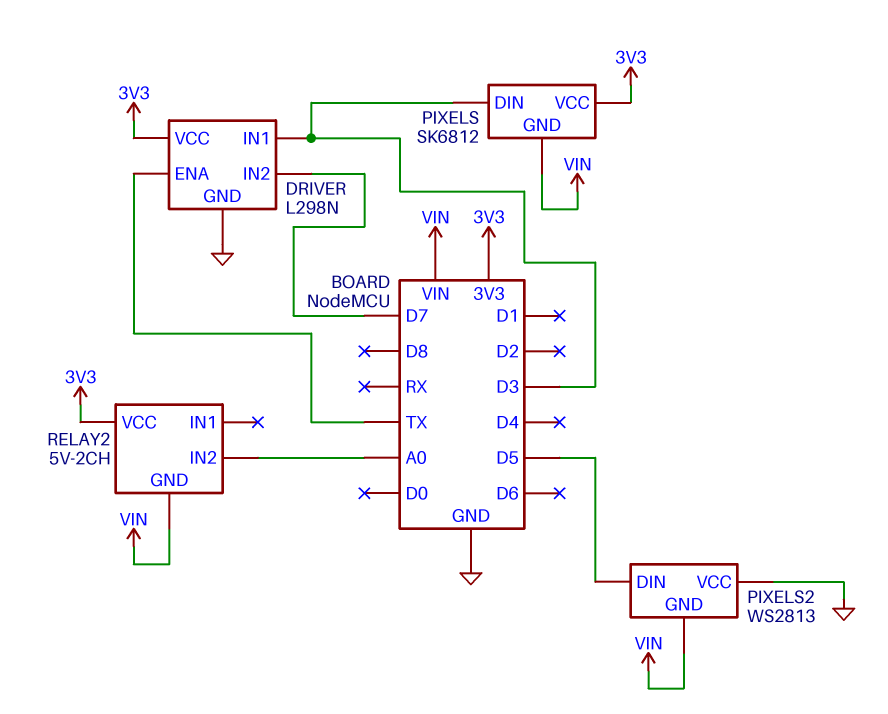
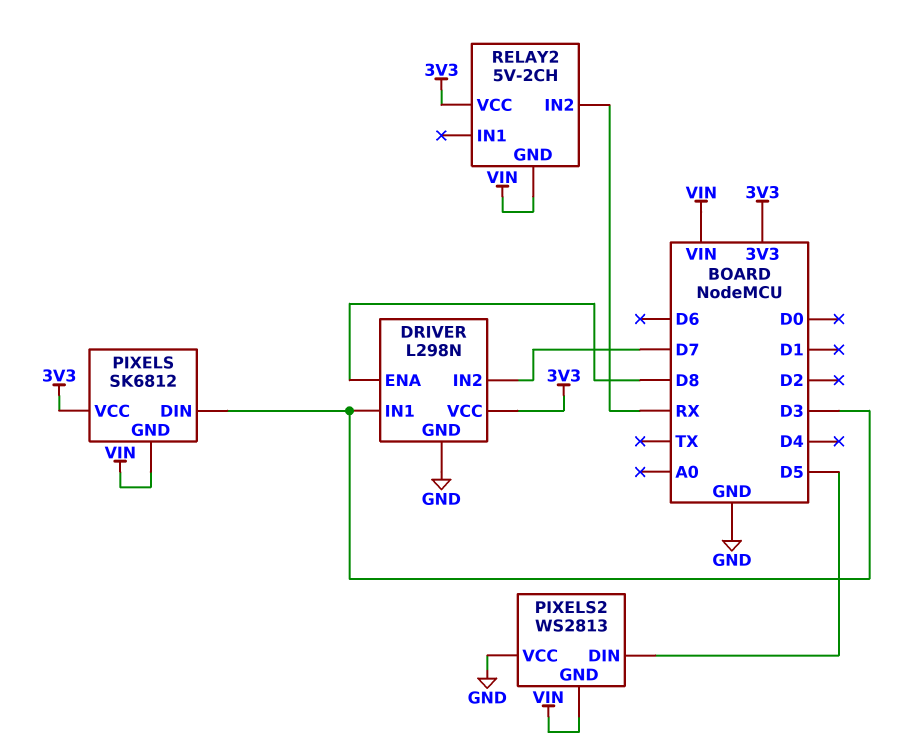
DRIVER pin ENA: TX -> D8
RELAY2 pin IN2: A0 -> RX

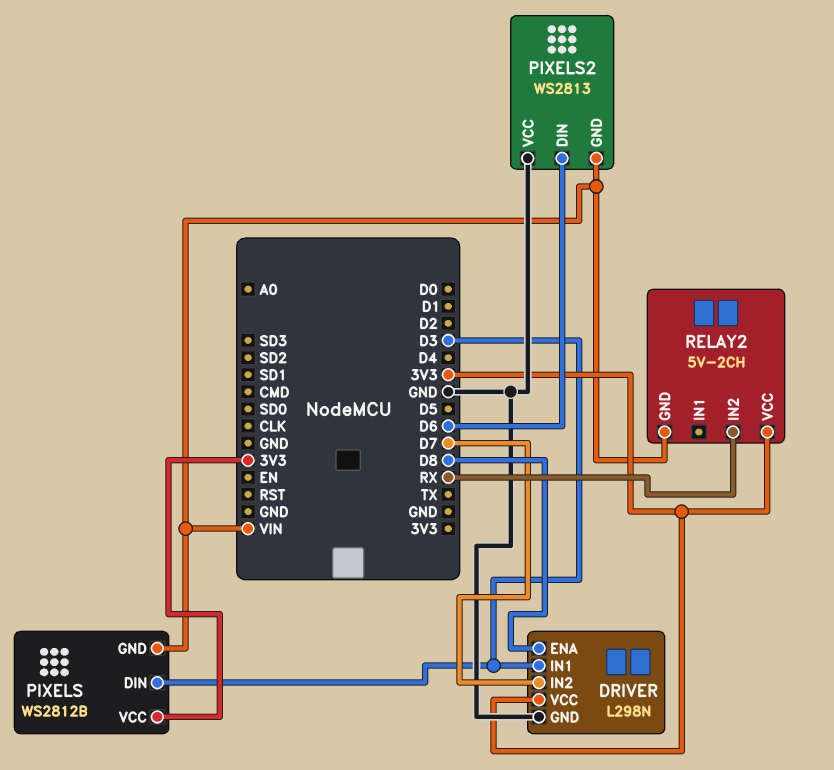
PIXELS: SK6812 -> WS2812B
PIXELS2 pin DIN: D5 -> D6

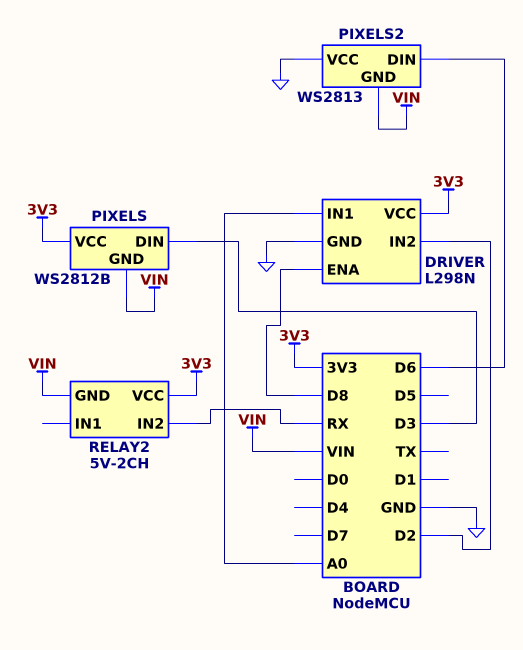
DRIVER pin IN1: D3 -> A0
DRIVER pin IN2: D7 -> D2

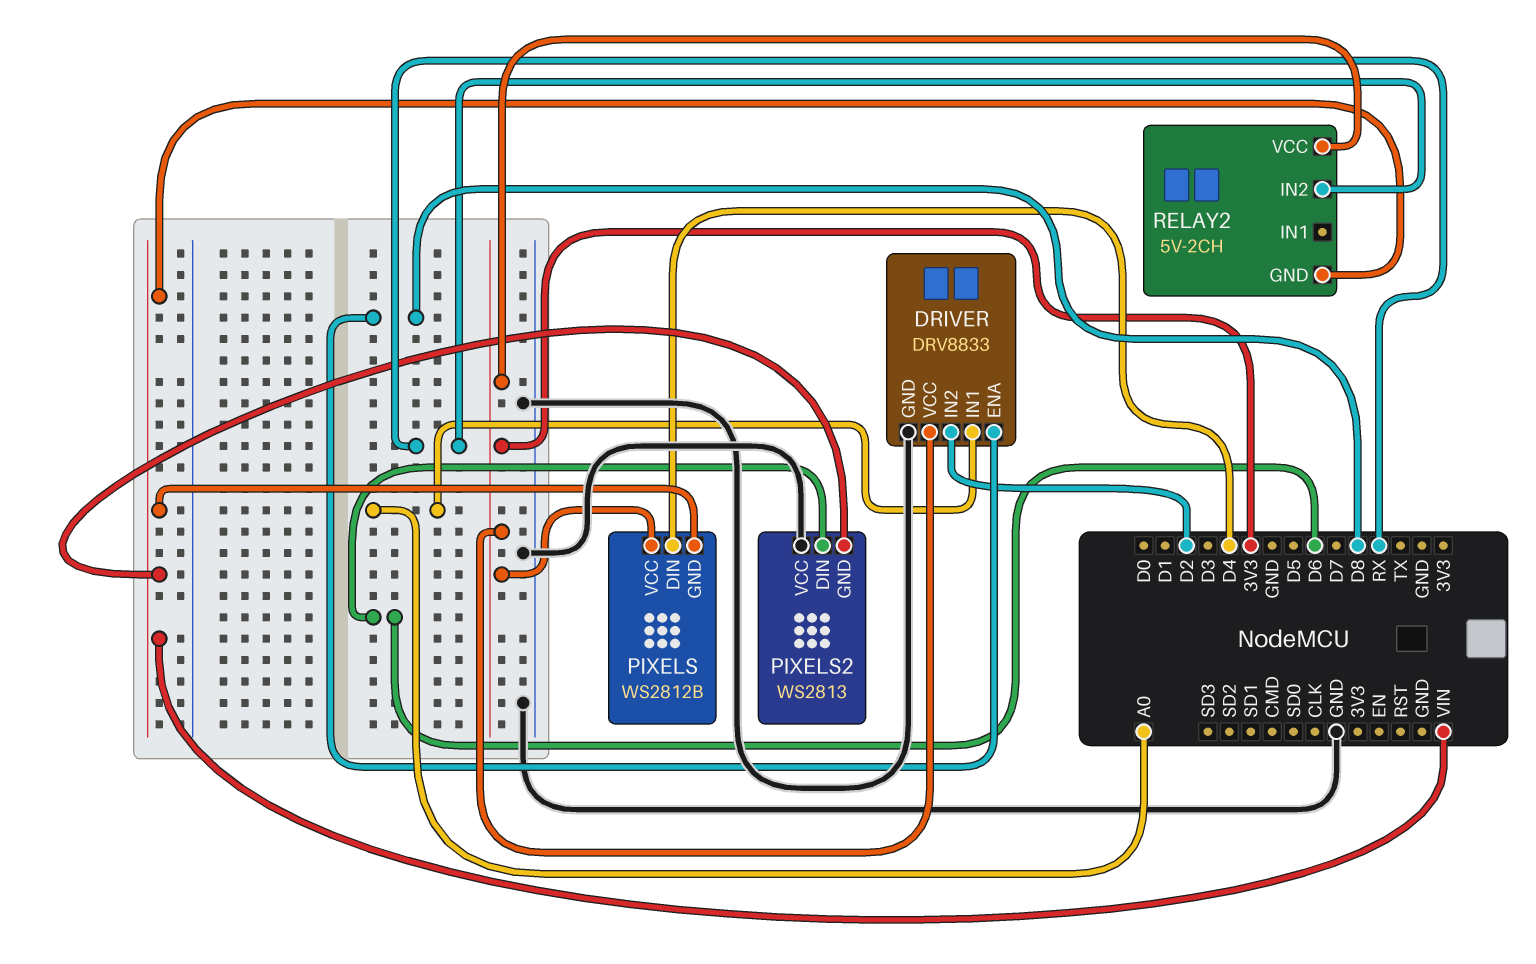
DRIVER: L298N -> DRV8833
PIXELS pin DIN: D3 -> D4

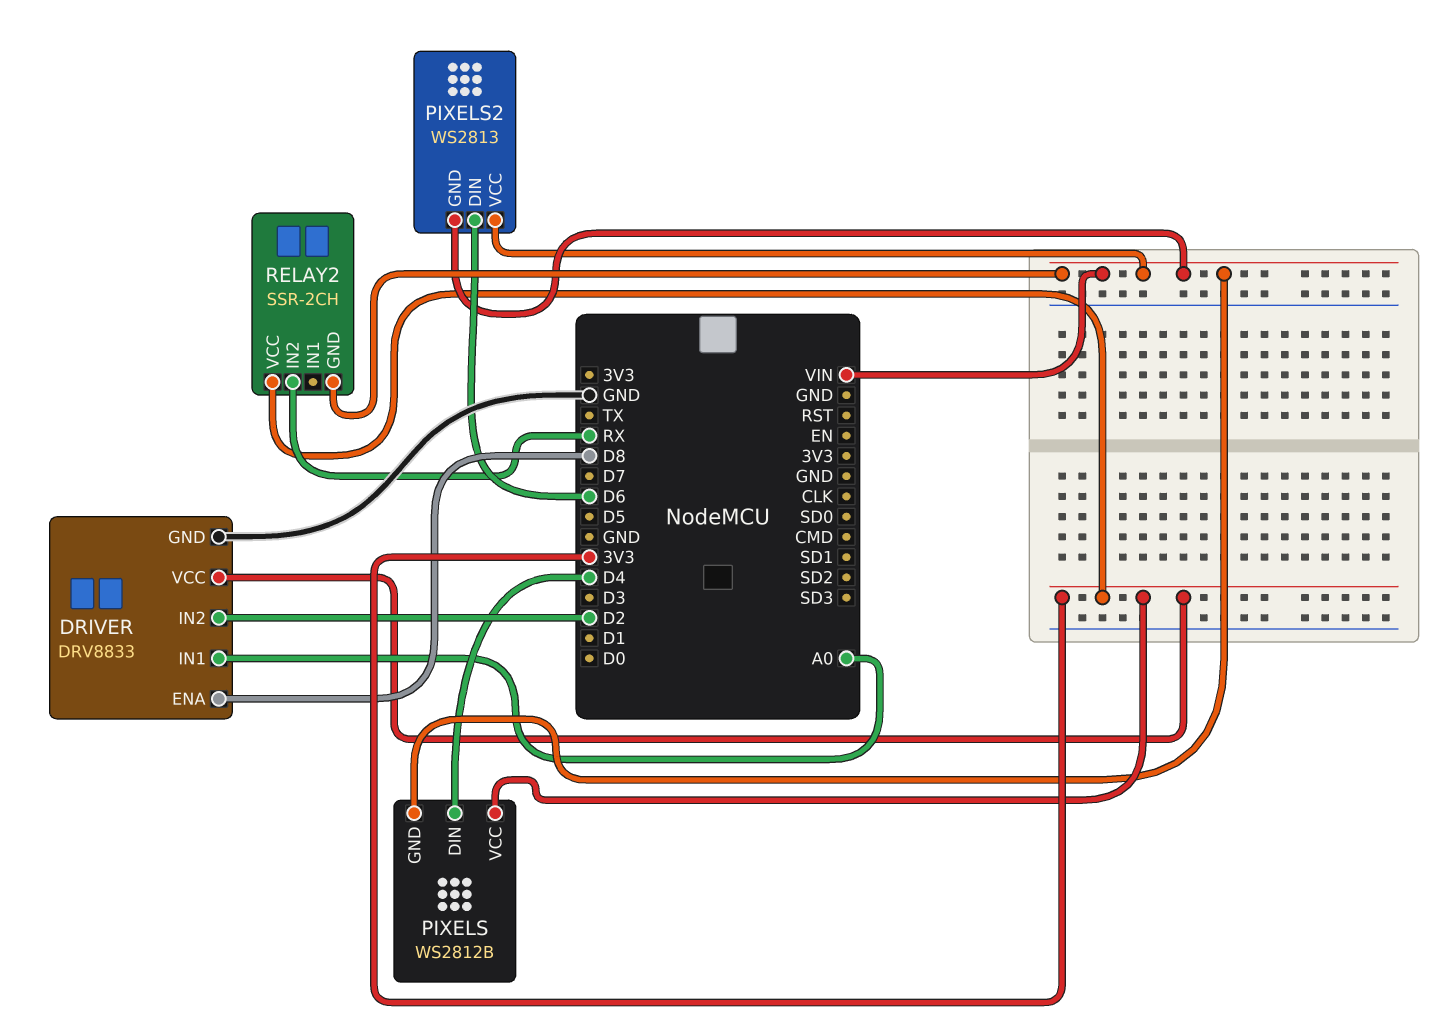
PIXELS2 pin VCC: GND -> VIN
RELAY2: 5V-2CH -> SSR-2CH

